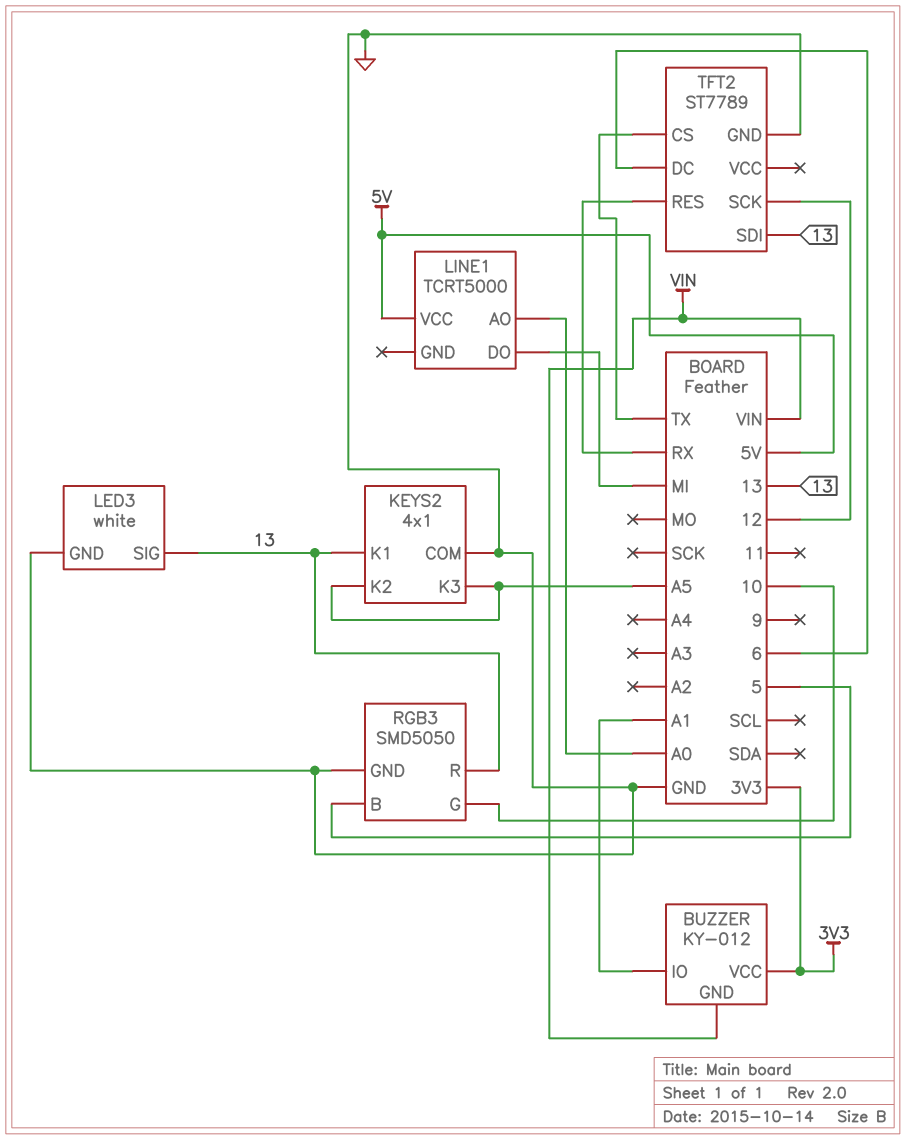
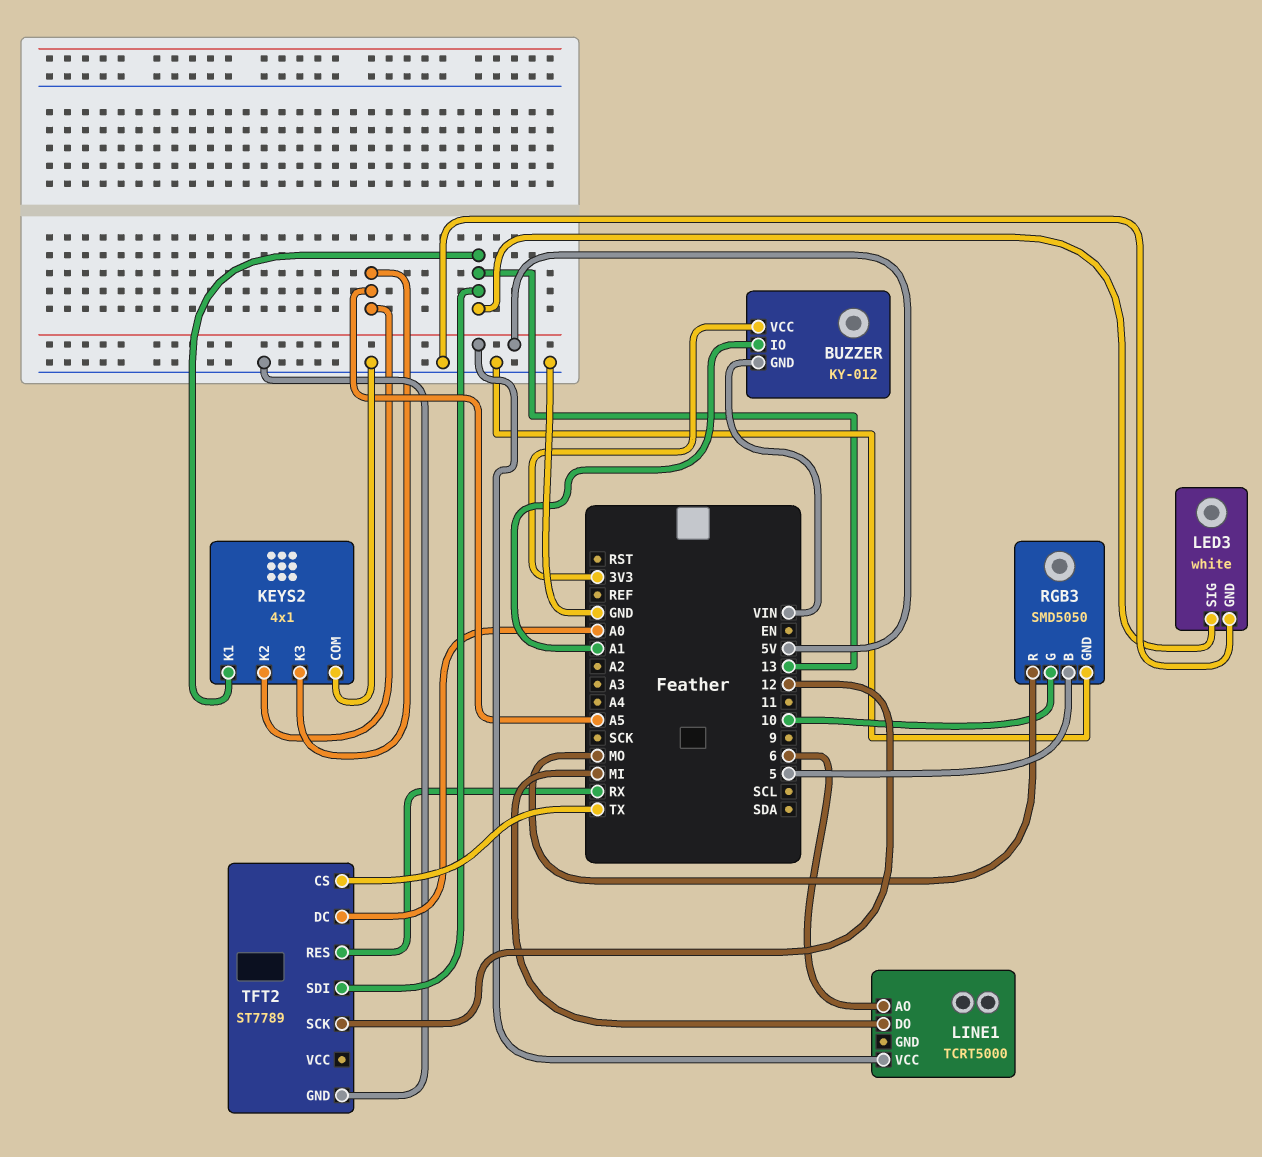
LINE1 pin AO: A0 -> 6
RGB3 pin R: 13 -> MO
TFT2 pin DC: 6 -> A0

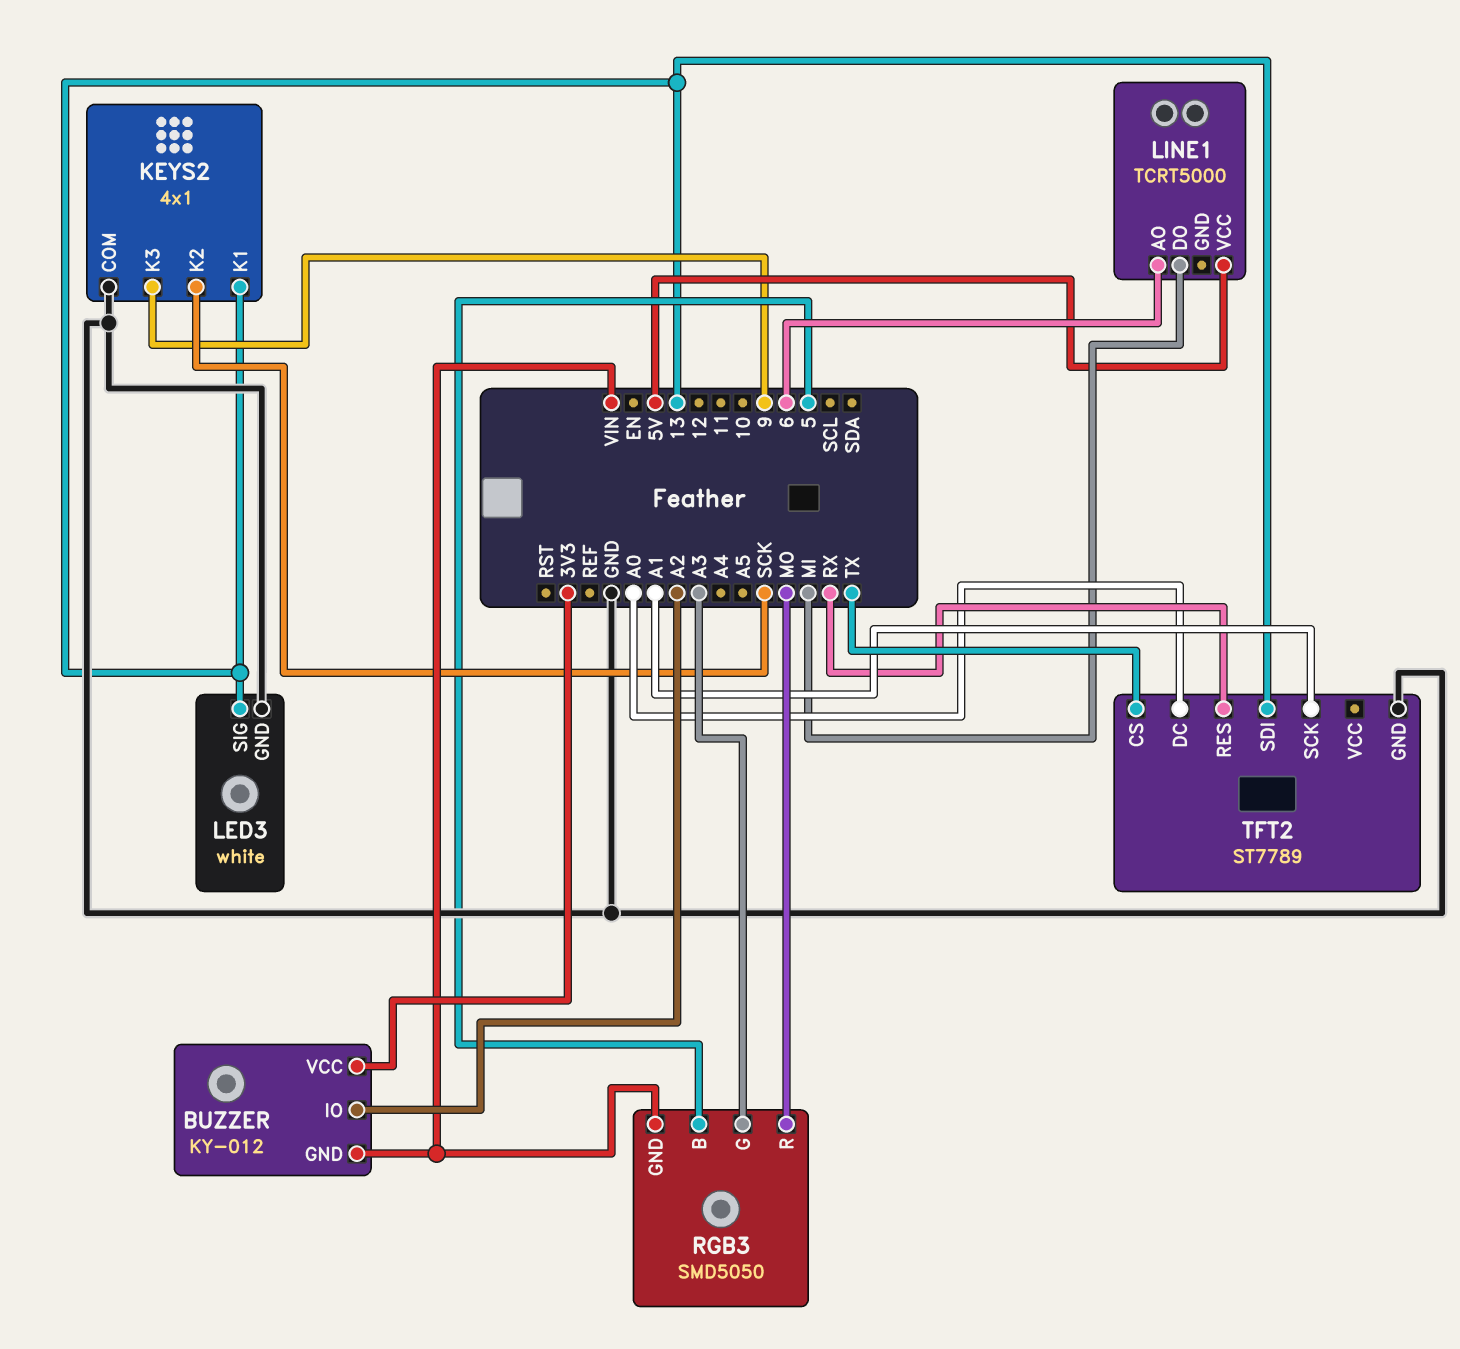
BUZZER pin IO: A1 -> A2
KEYS2 pin K2: A5 -> SCK
KEYS2 pin K3: A5 -> 9
RGB3 pin G: 10 -> A3
RGB3 pin GND: GND -> VIN
TFT2 pin SCK: 12 -> A1

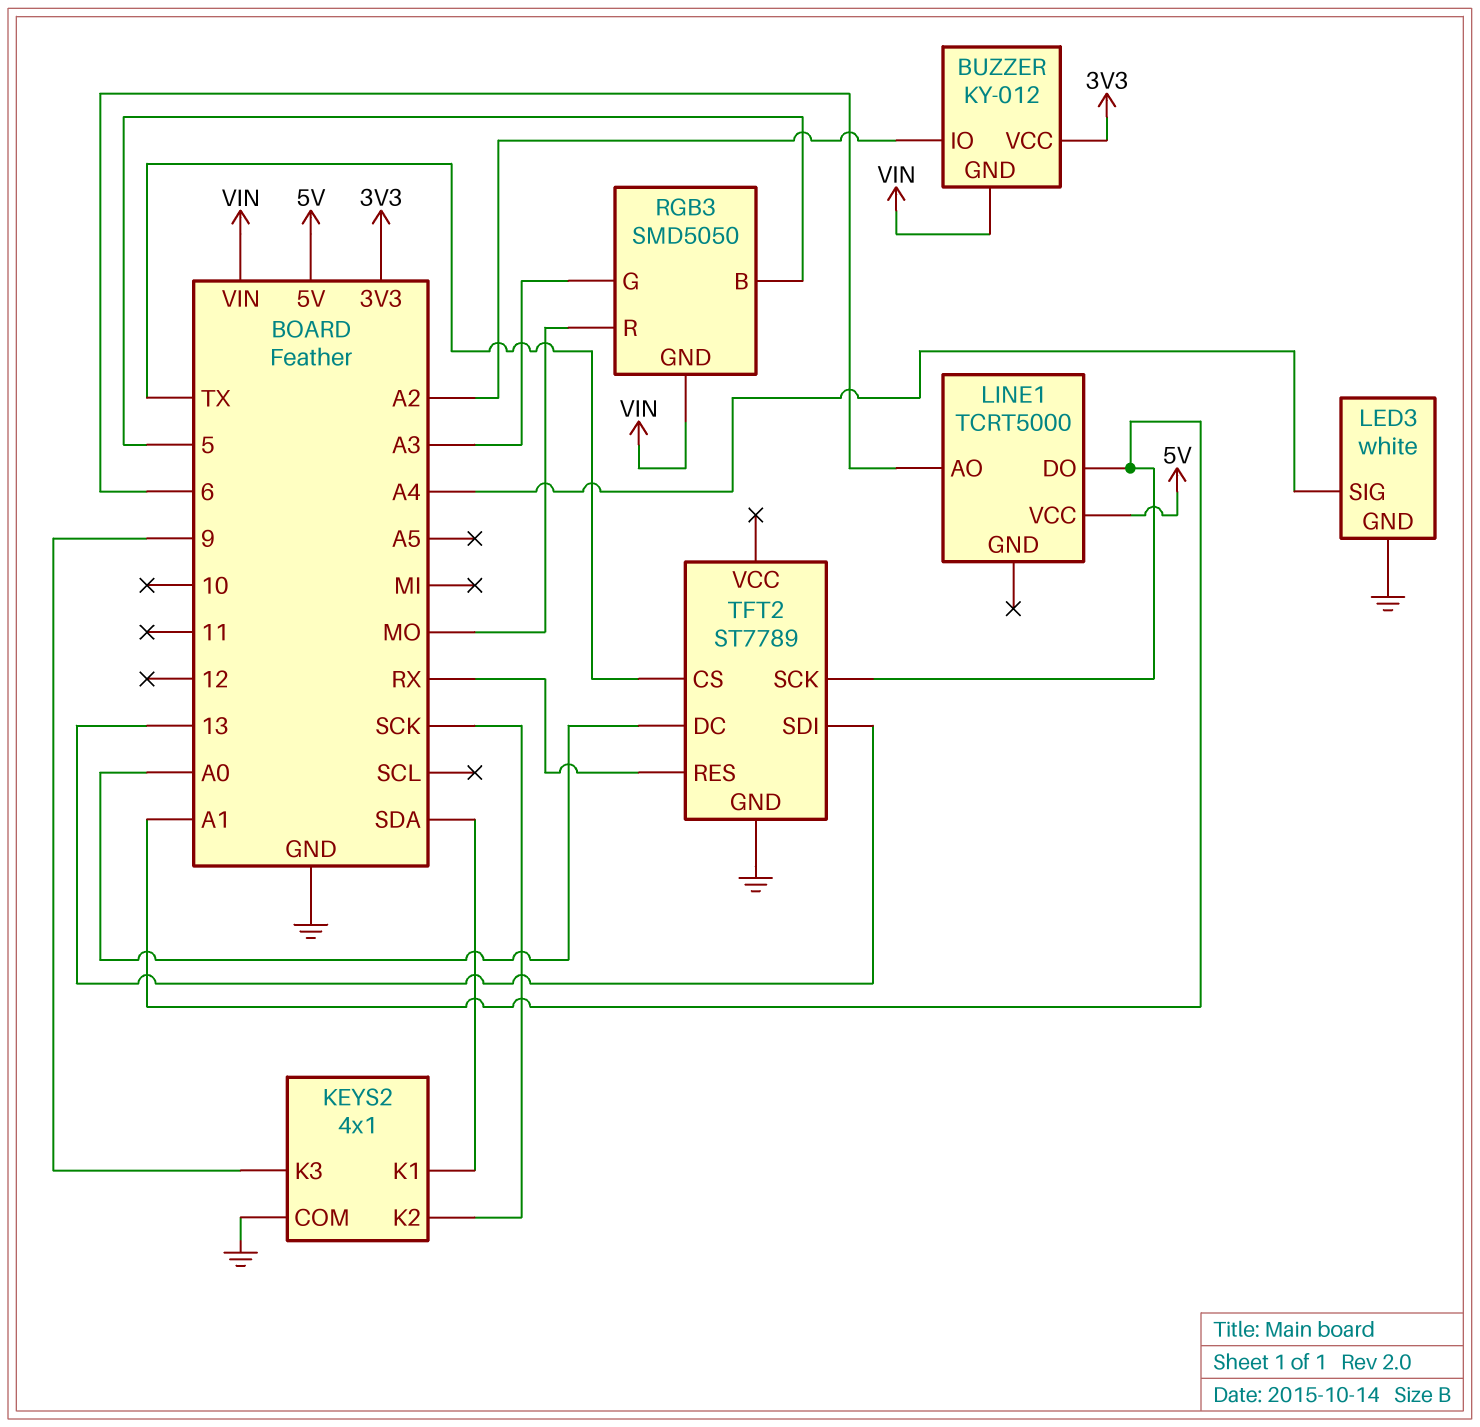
KEYS2 pin K1: 13 -> SDA
LED3 pin SIG: 13 -> A4
LINE1 pin DO: MI -> A1

